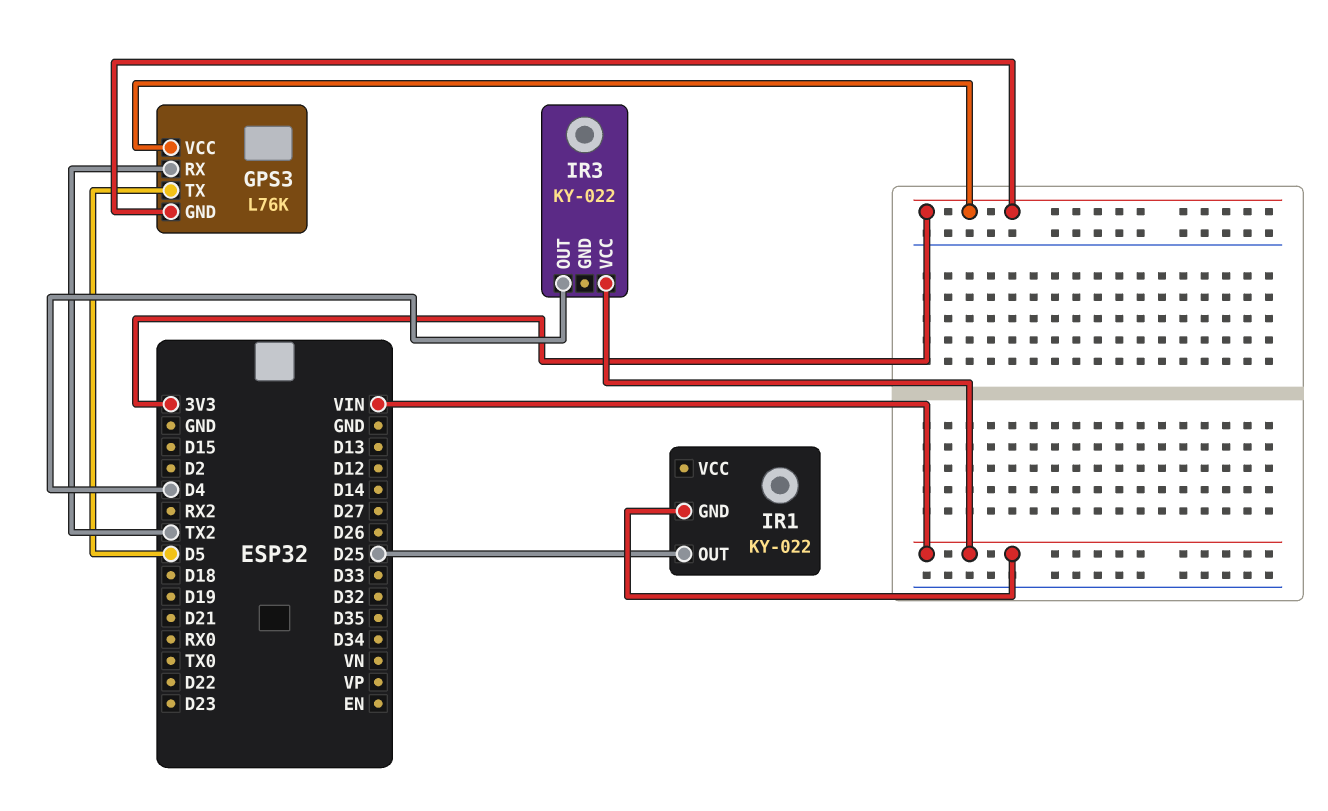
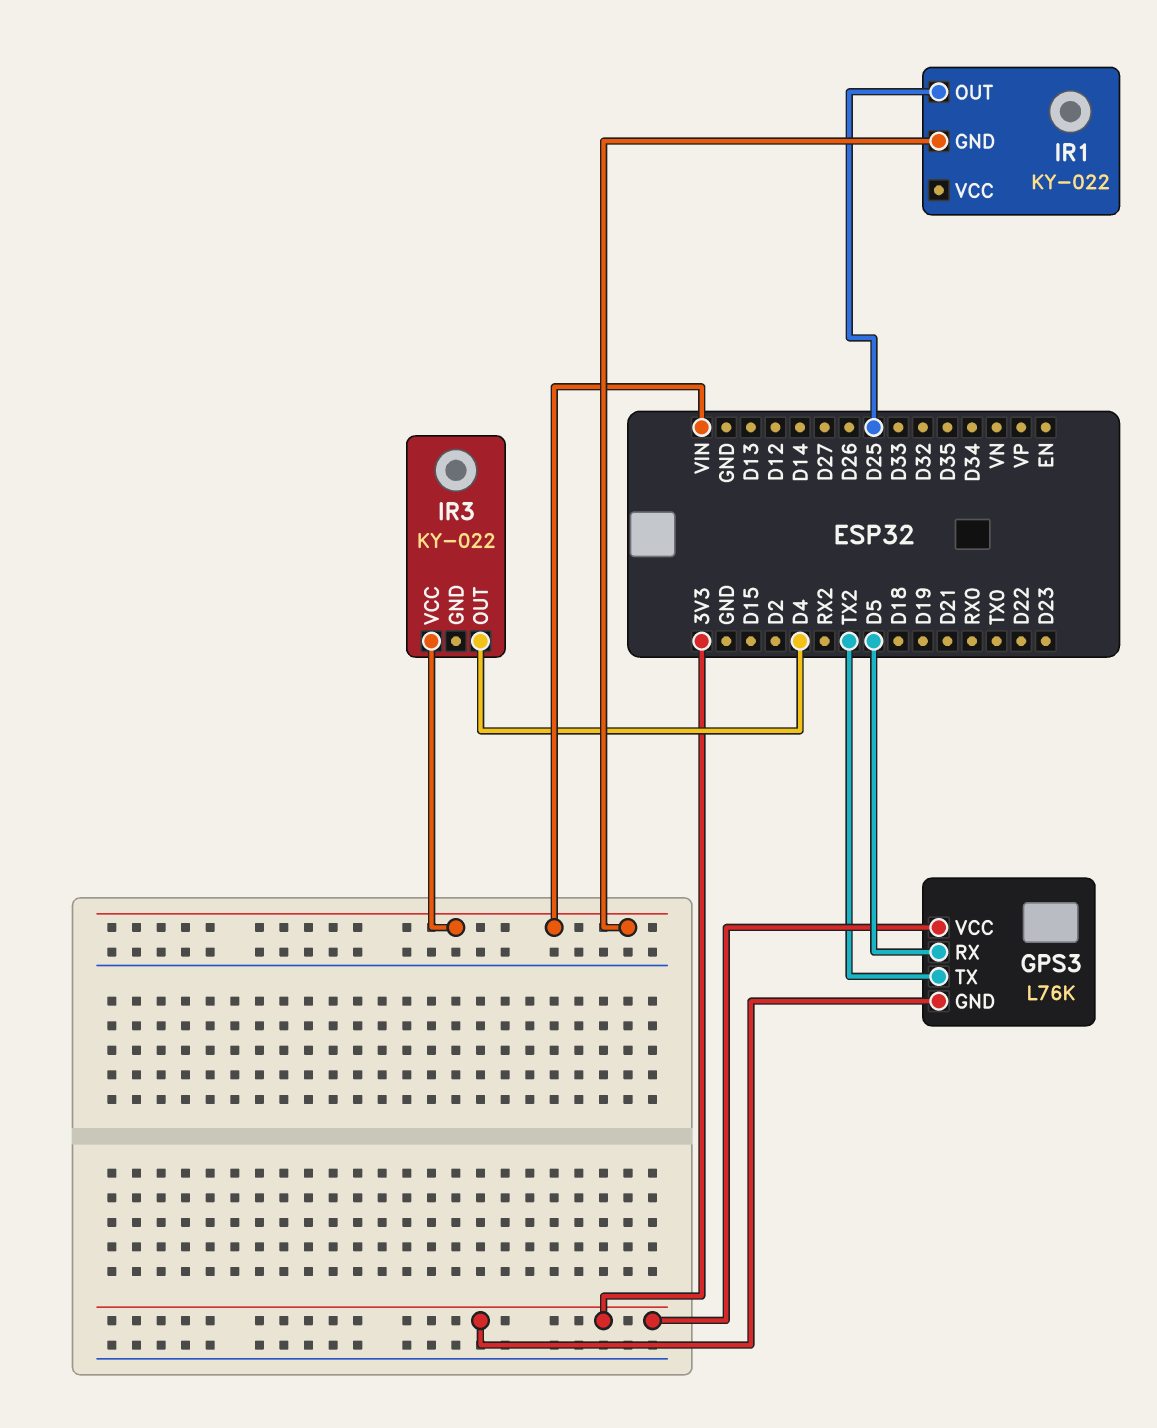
GPS3 pin RX: TX2 -> D5
GPS3 pin TX: D5 -> TX2

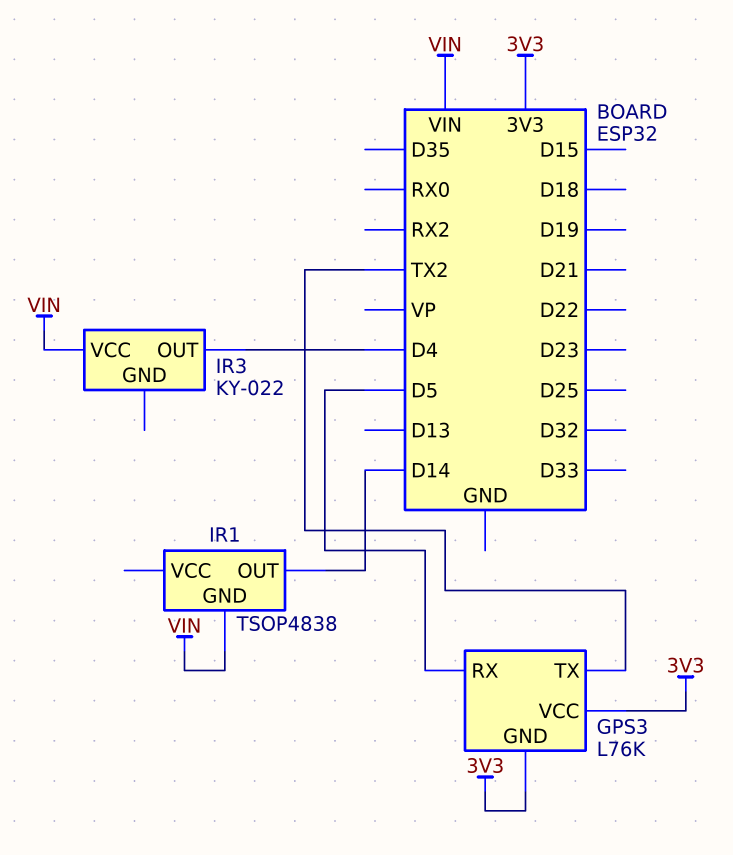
IR1: KY-022 -> TSOP4838
IR1 pin OUT: D25 -> D14

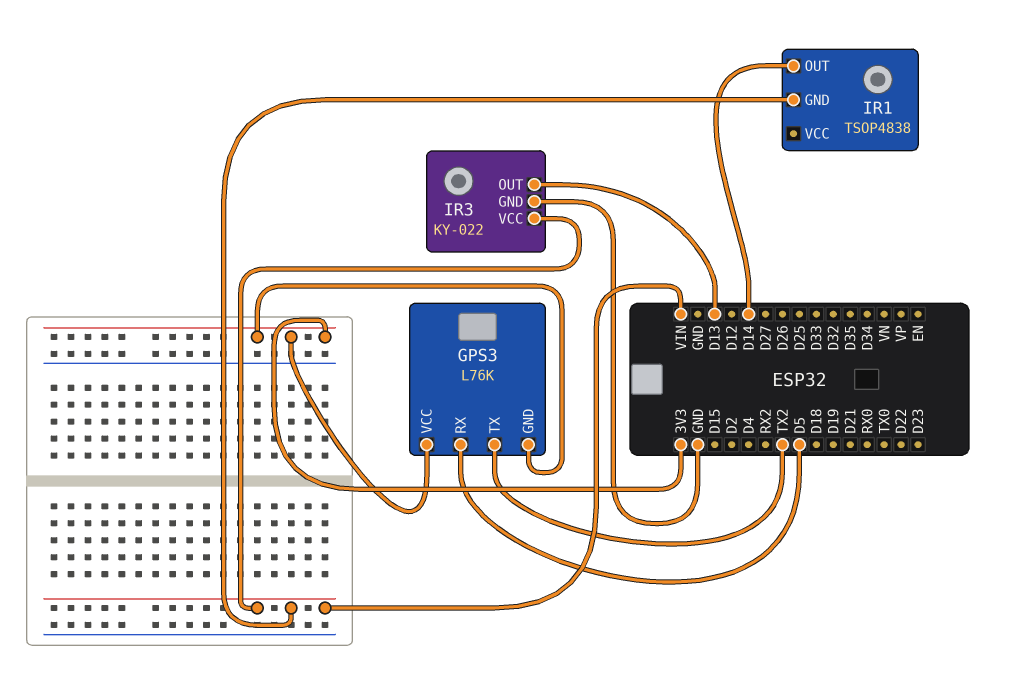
IR3 pin GND: none -> GND
IR3 pin OUT: D4 -> D13

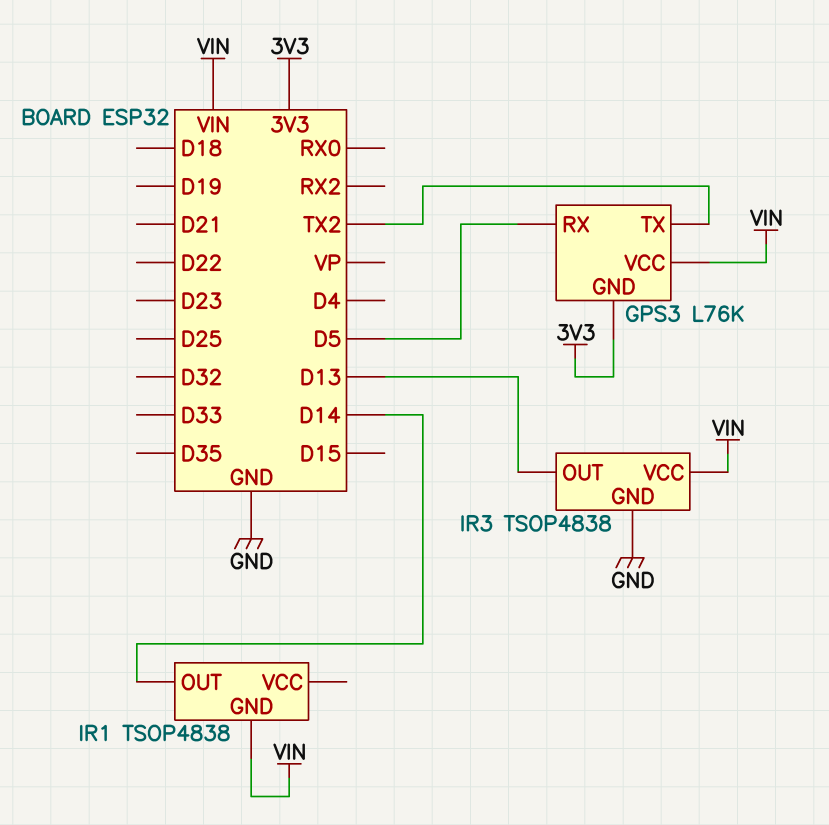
GPS3 pin VCC: 3V3 -> VIN
IR3: KY-022 -> TSOP4838

